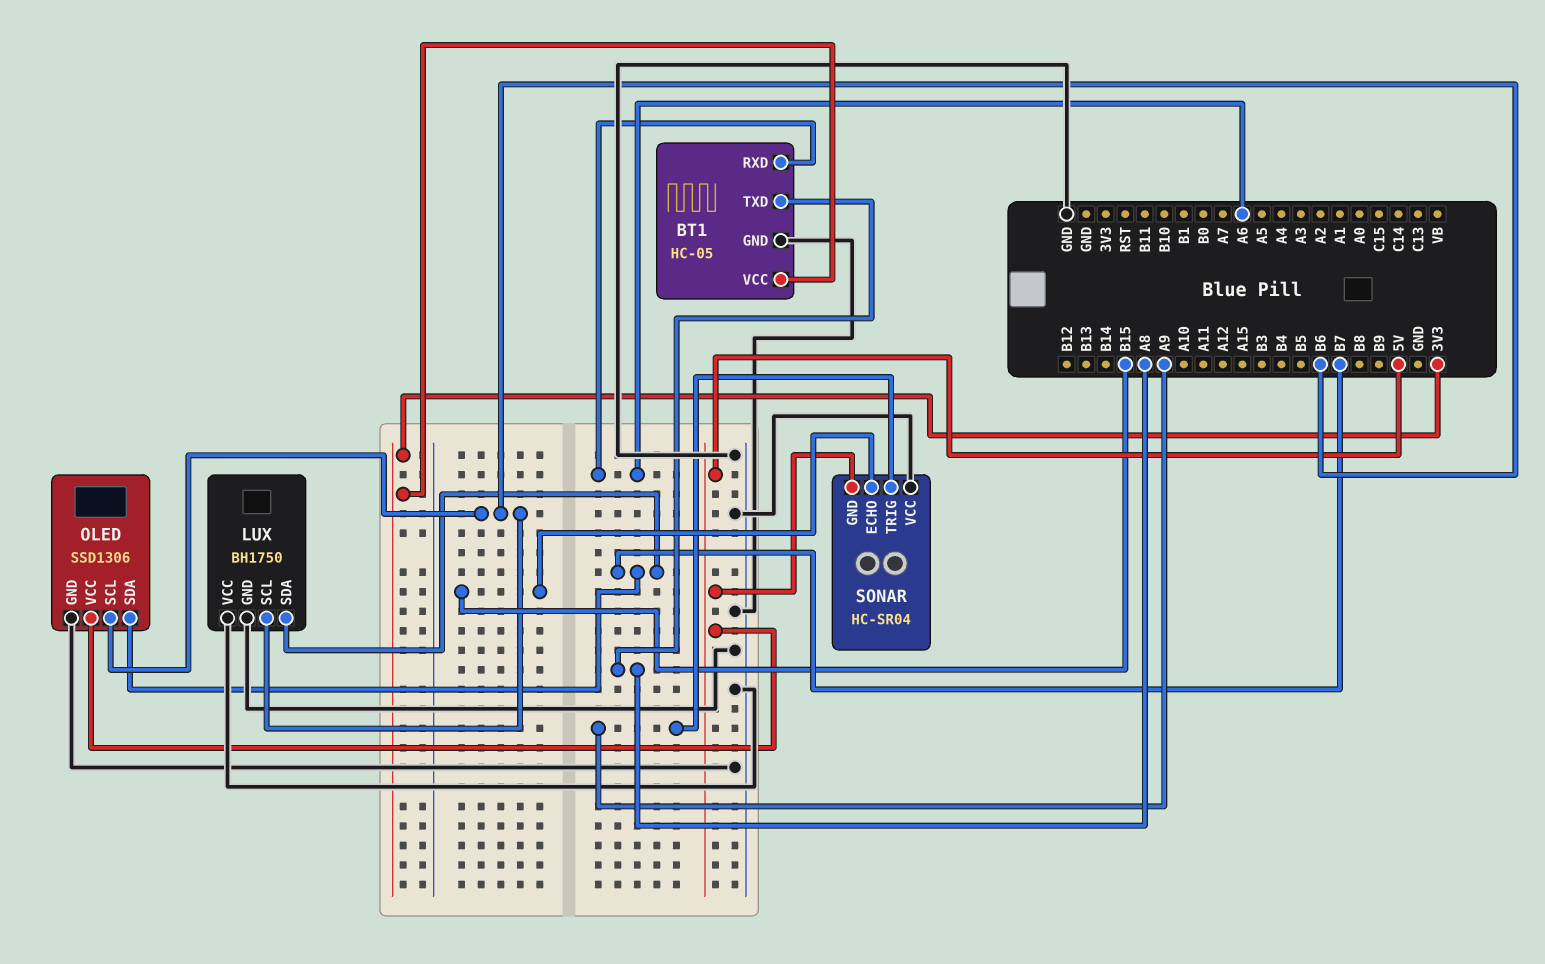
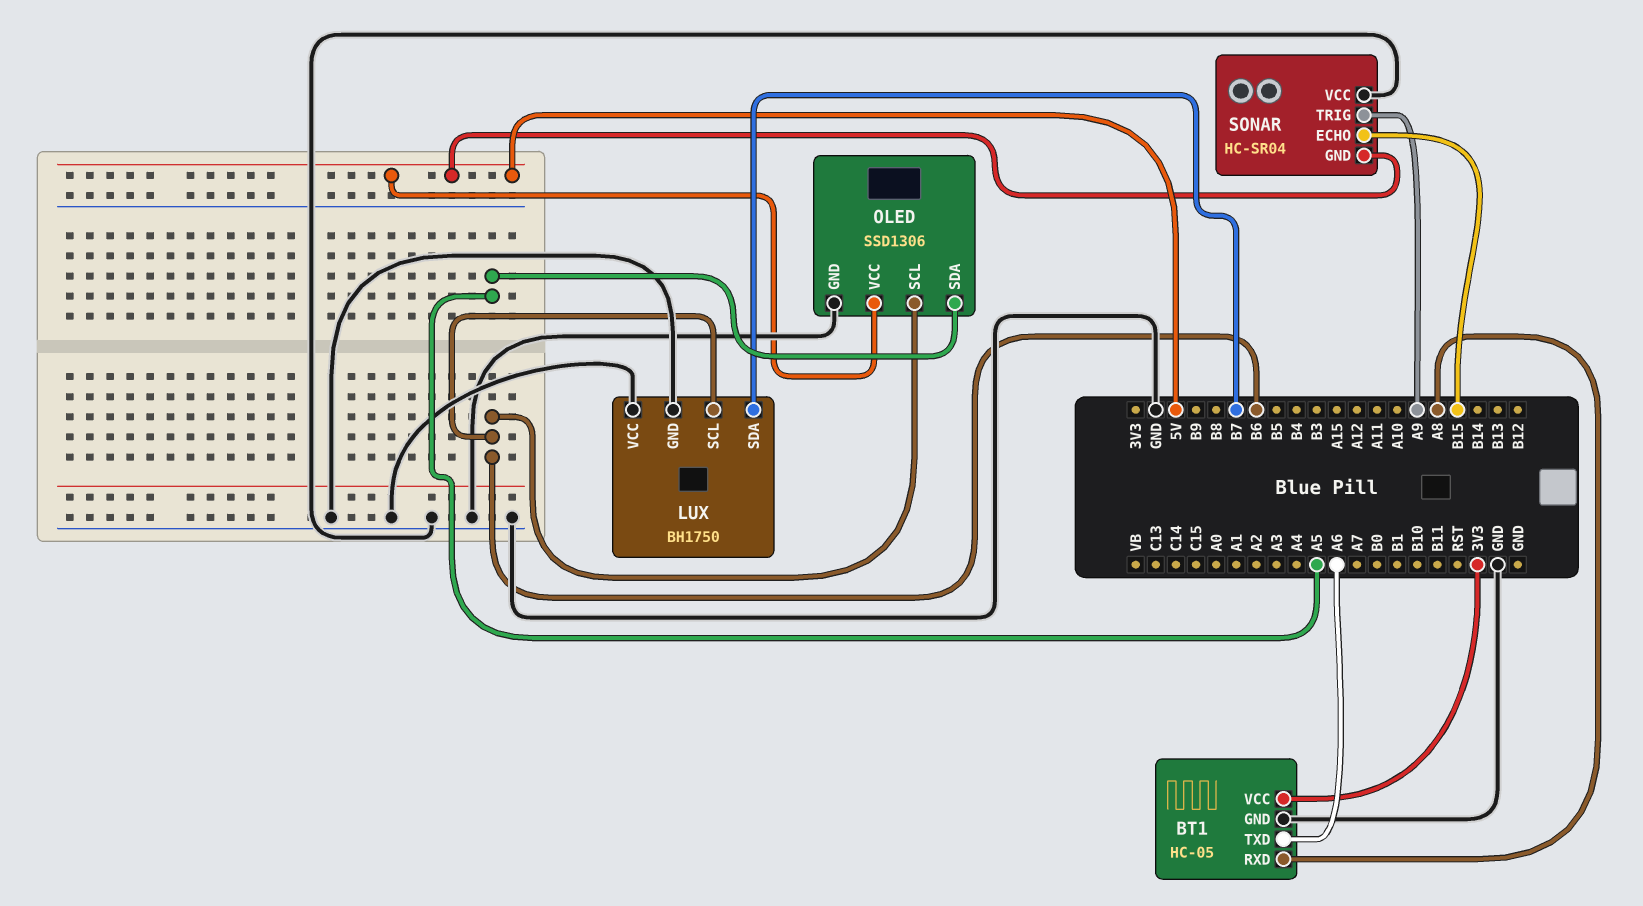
BT1 pin RXD: A6 -> A8
BT1 pin TXD: A8 -> A6
OLED pin SDA: B7 -> A5

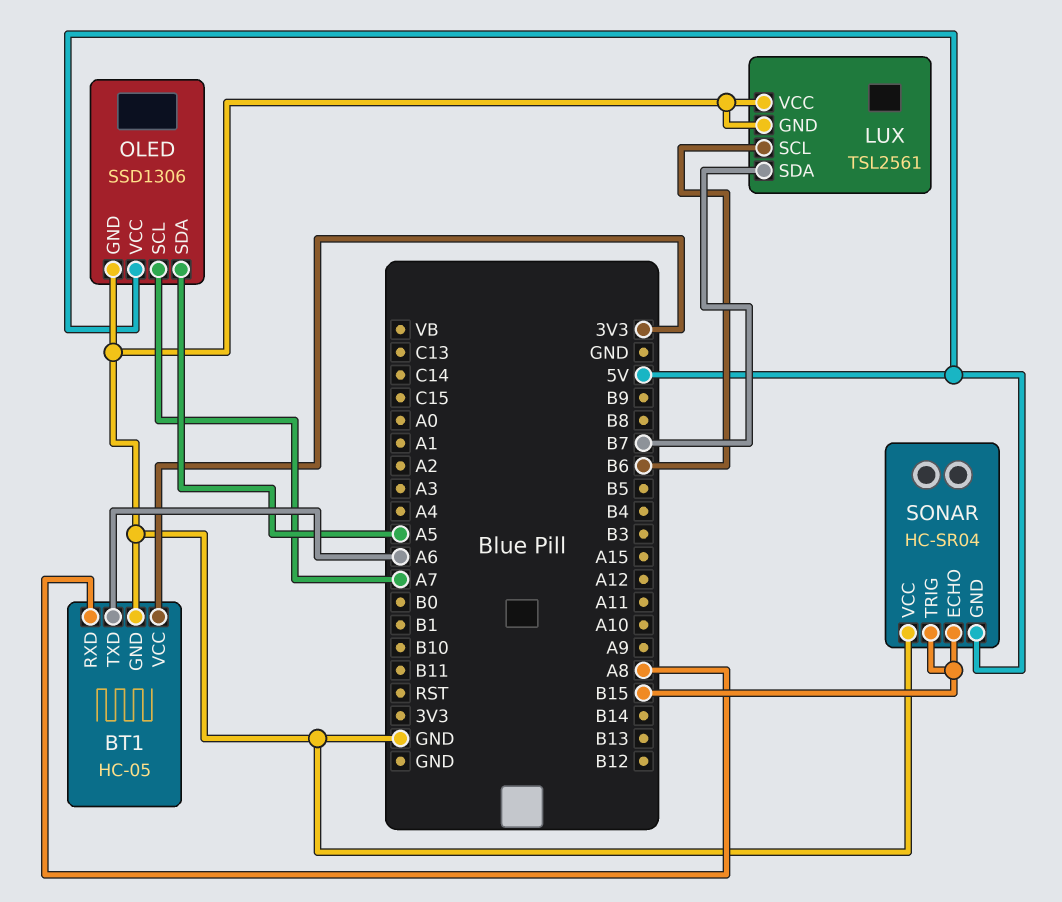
LUX: BH1750 -> TSL2561
OLED pin SCL: B6 -> A7
SONAR pin TRIG: A9 -> B15

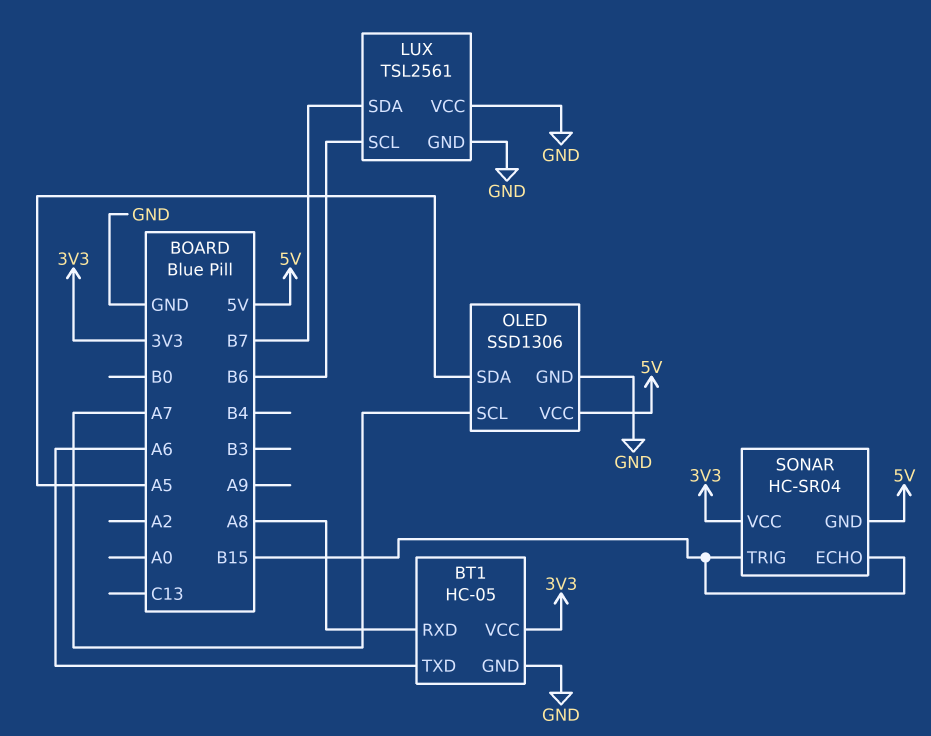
SONAR pin VCC: GND -> 3V3

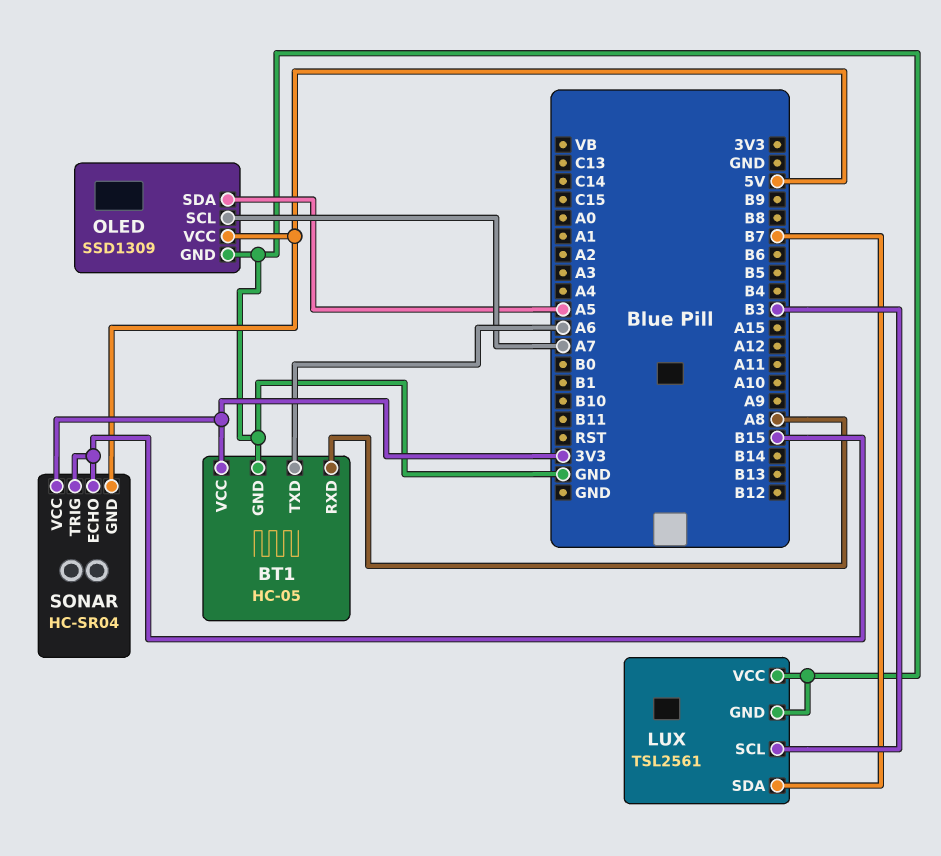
LUX pin SCL: B6 -> B3
OLED: SSD1306 -> SSD1309

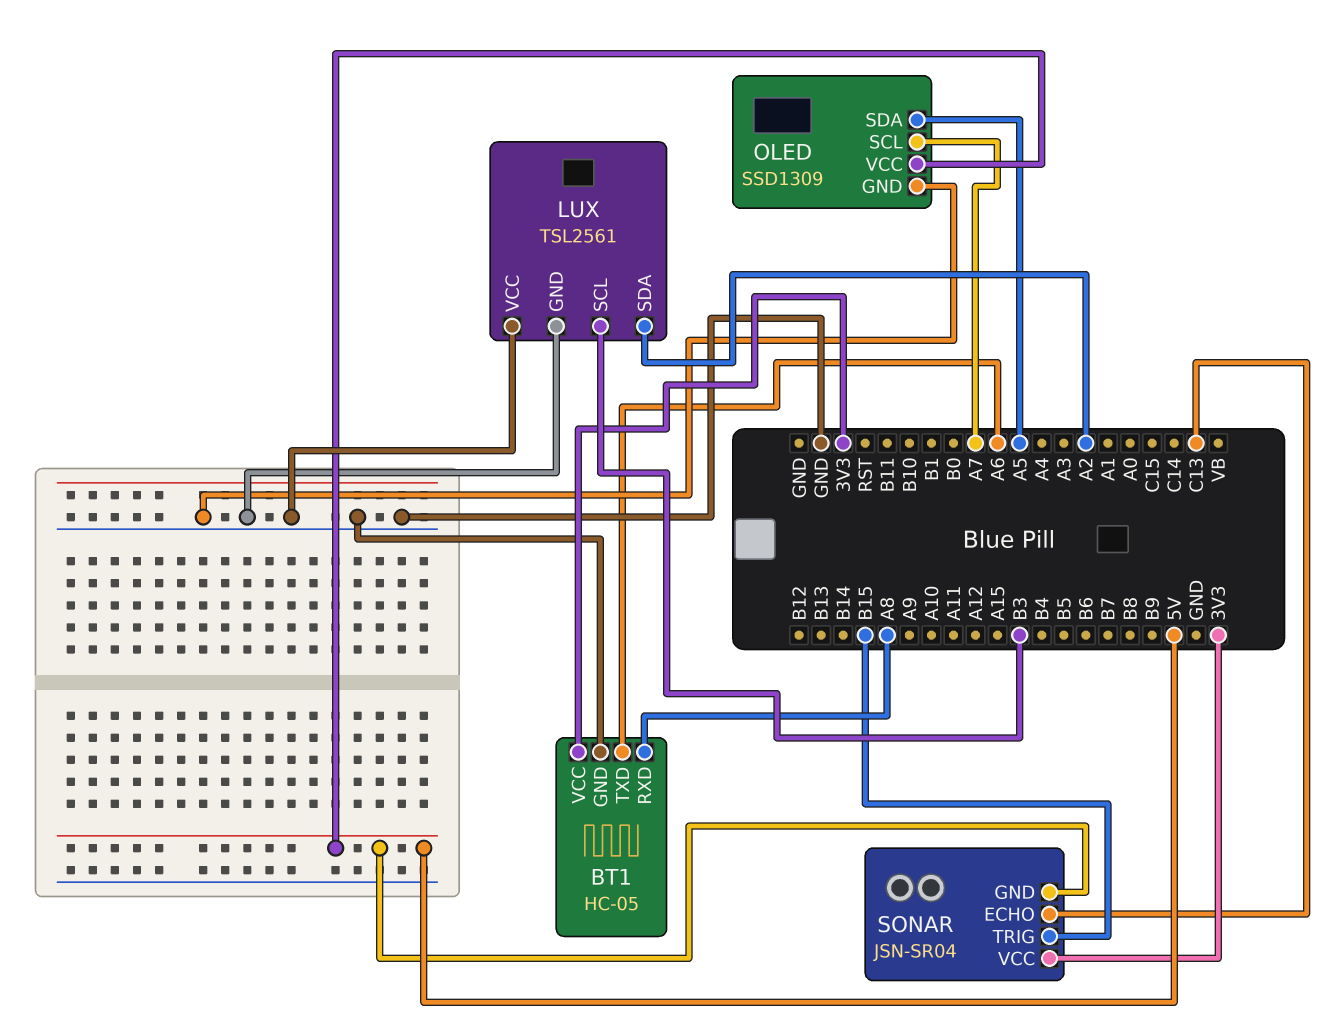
LUX pin SDA: B7 -> A2
SONAR: HC-SR04 -> JSN-SR04
SONAR pin ECHO: B15 -> C13

